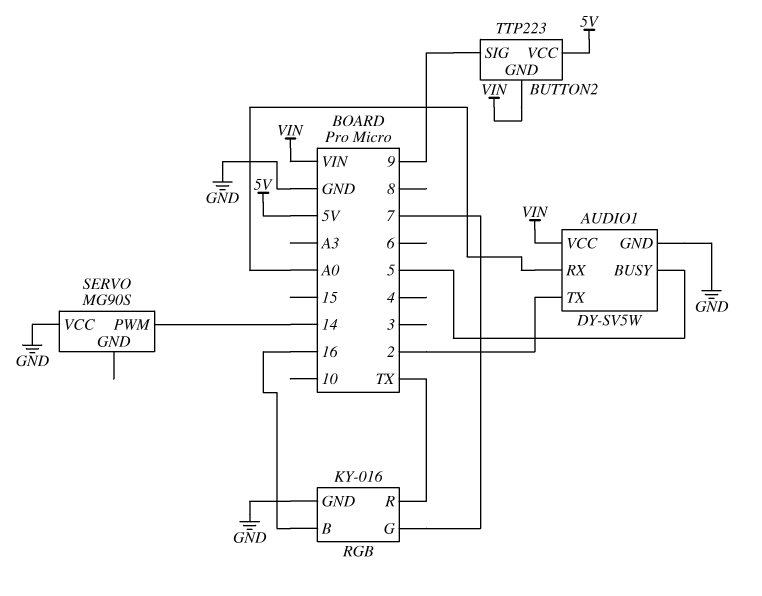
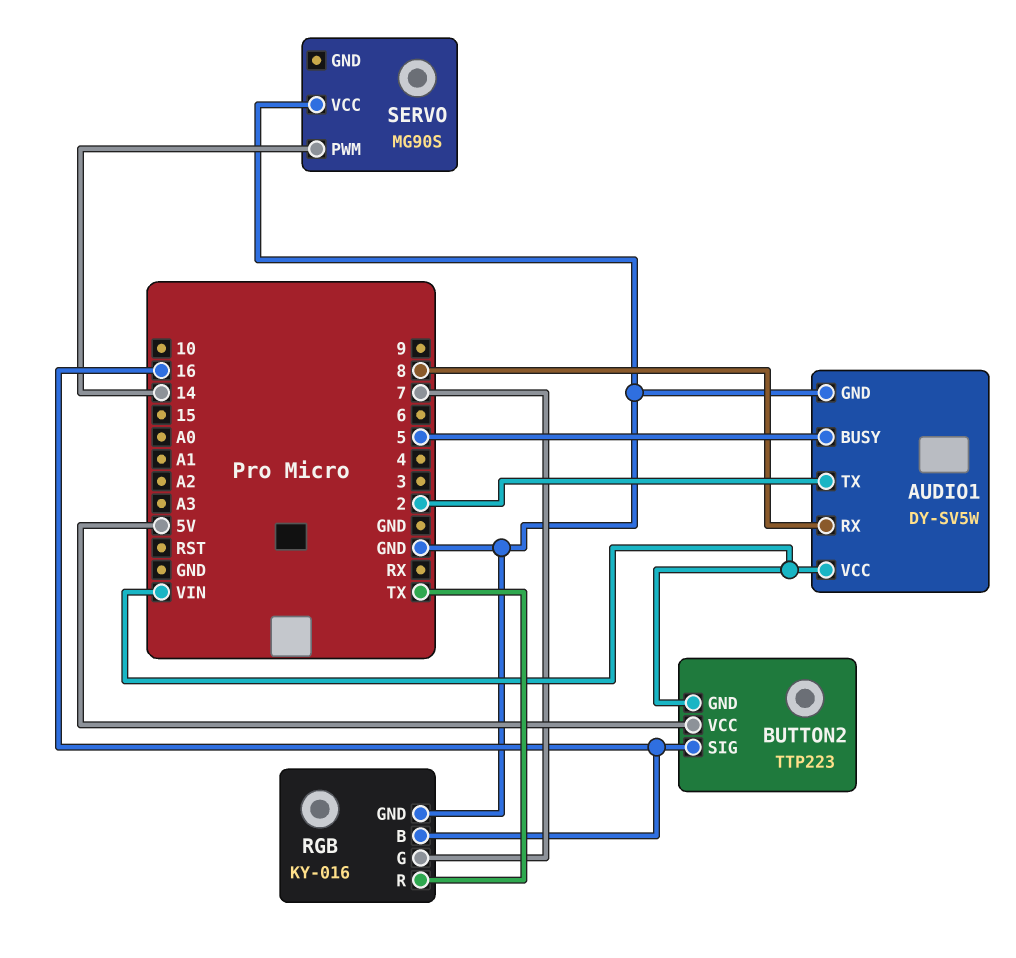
AUDIO1 pin RX: A0 -> 8
BUTTON2 pin SIG: 9 -> 16

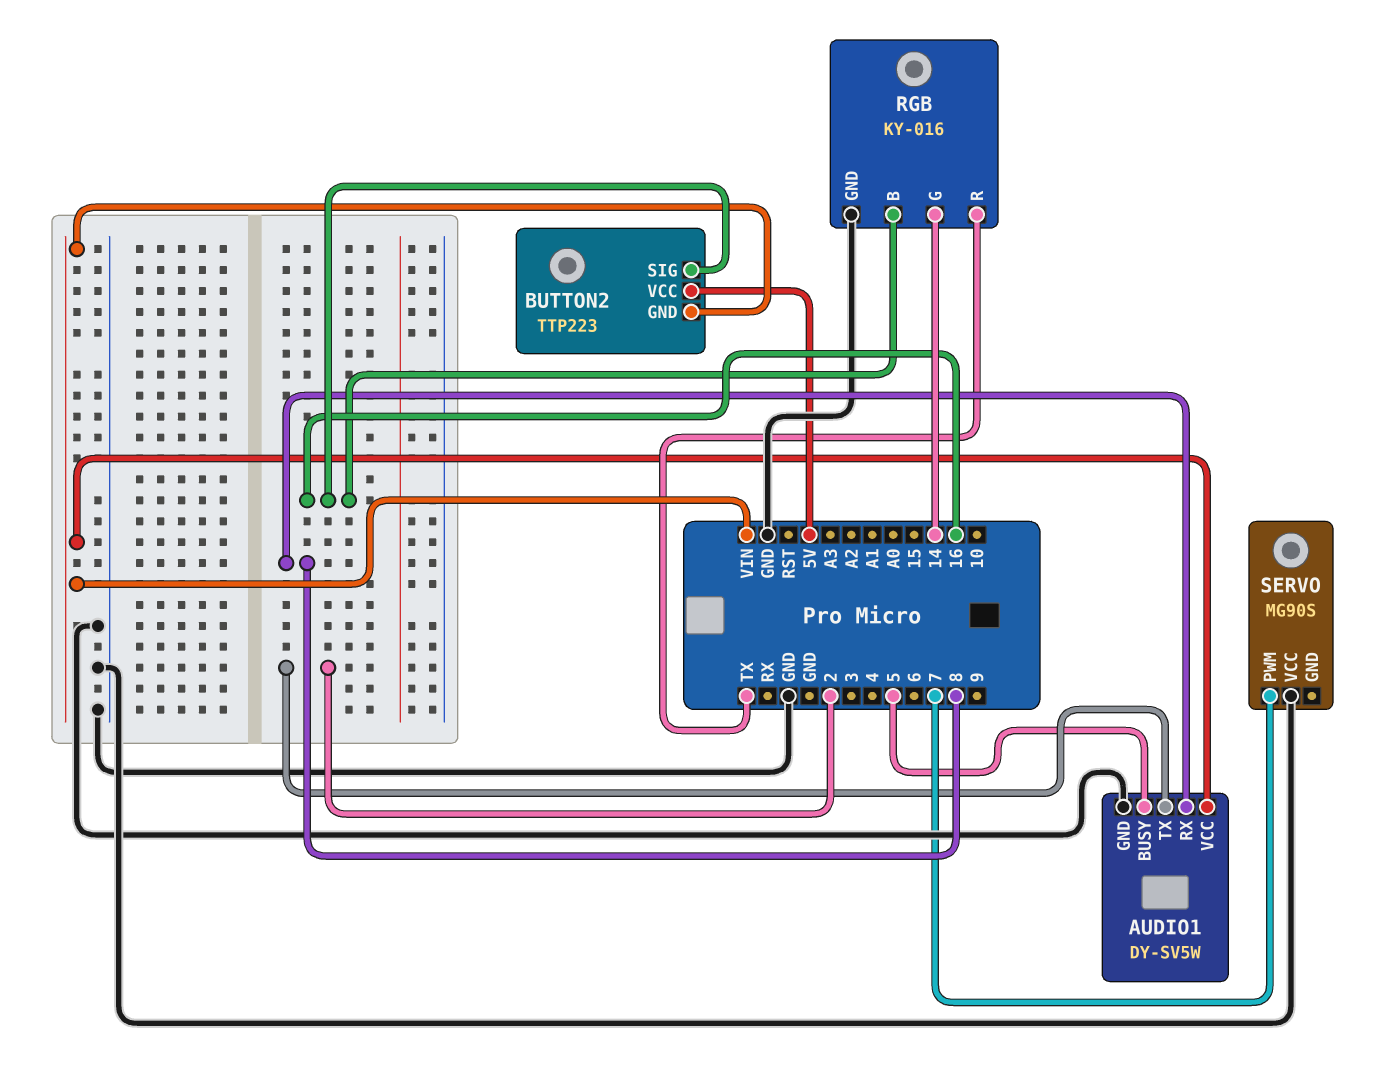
RGB pin G: 7 -> 14
SERVO pin PWM: 14 -> 7

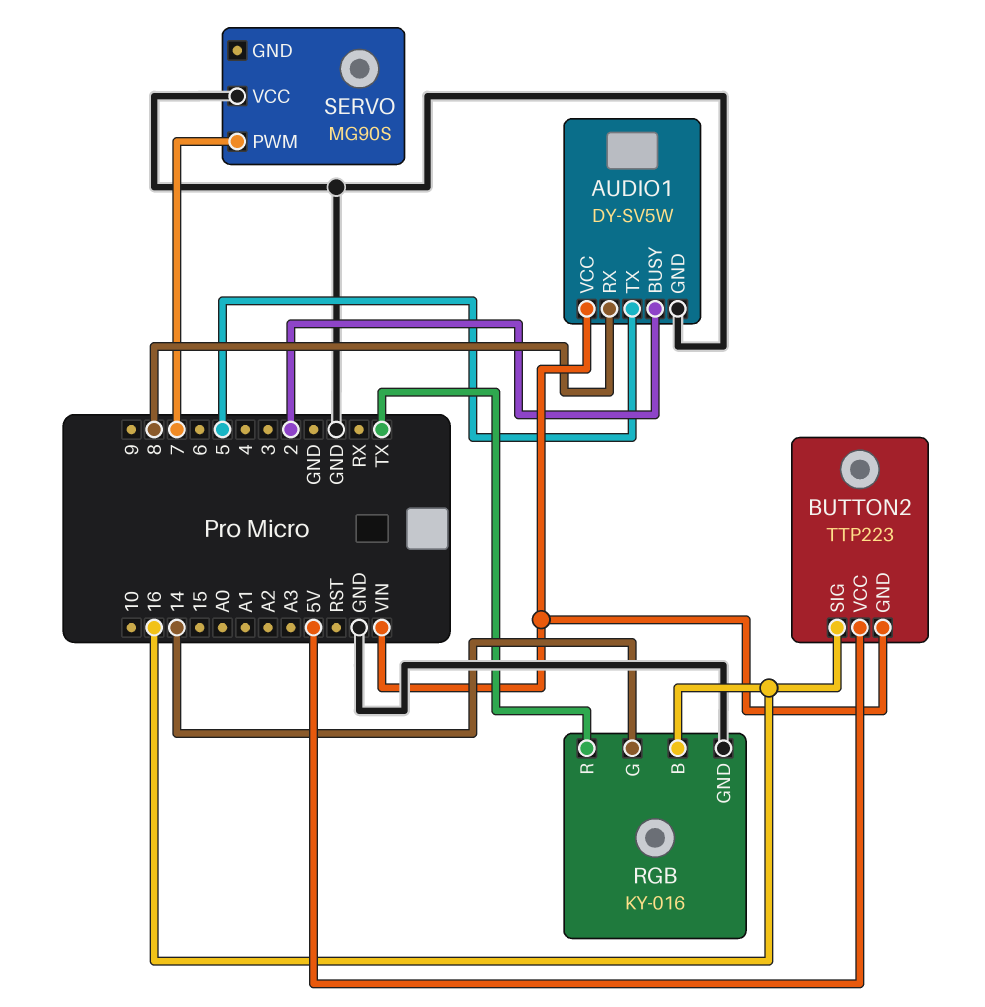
AUDIO1 pin BUSY: 5 -> 2
AUDIO1 pin TX: 2 -> 5

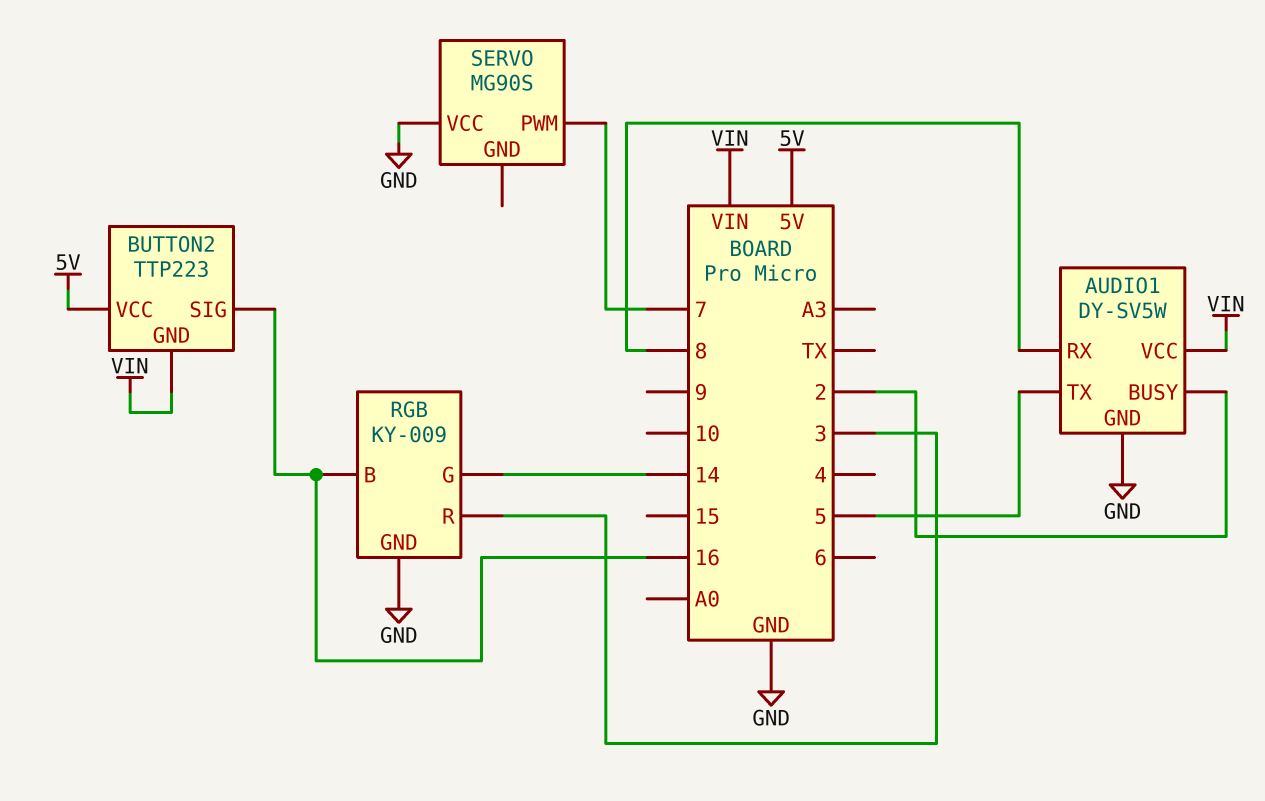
RGB: KY-016 -> KY-009
RGB pin R: TX -> 3

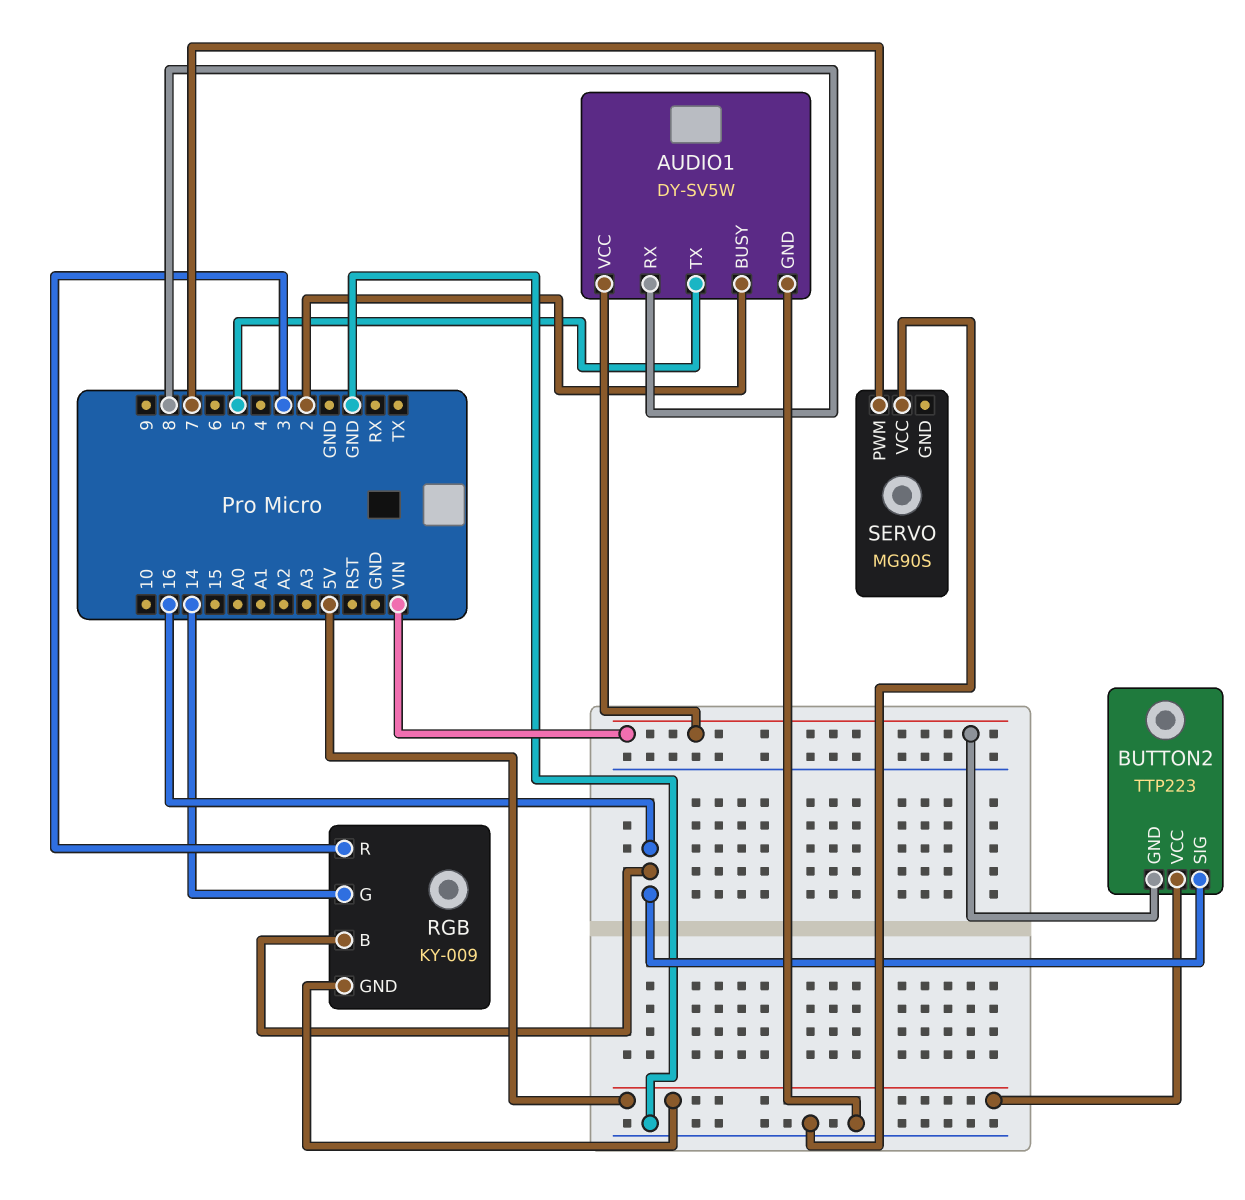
RGB pin GND: GND -> 5V

